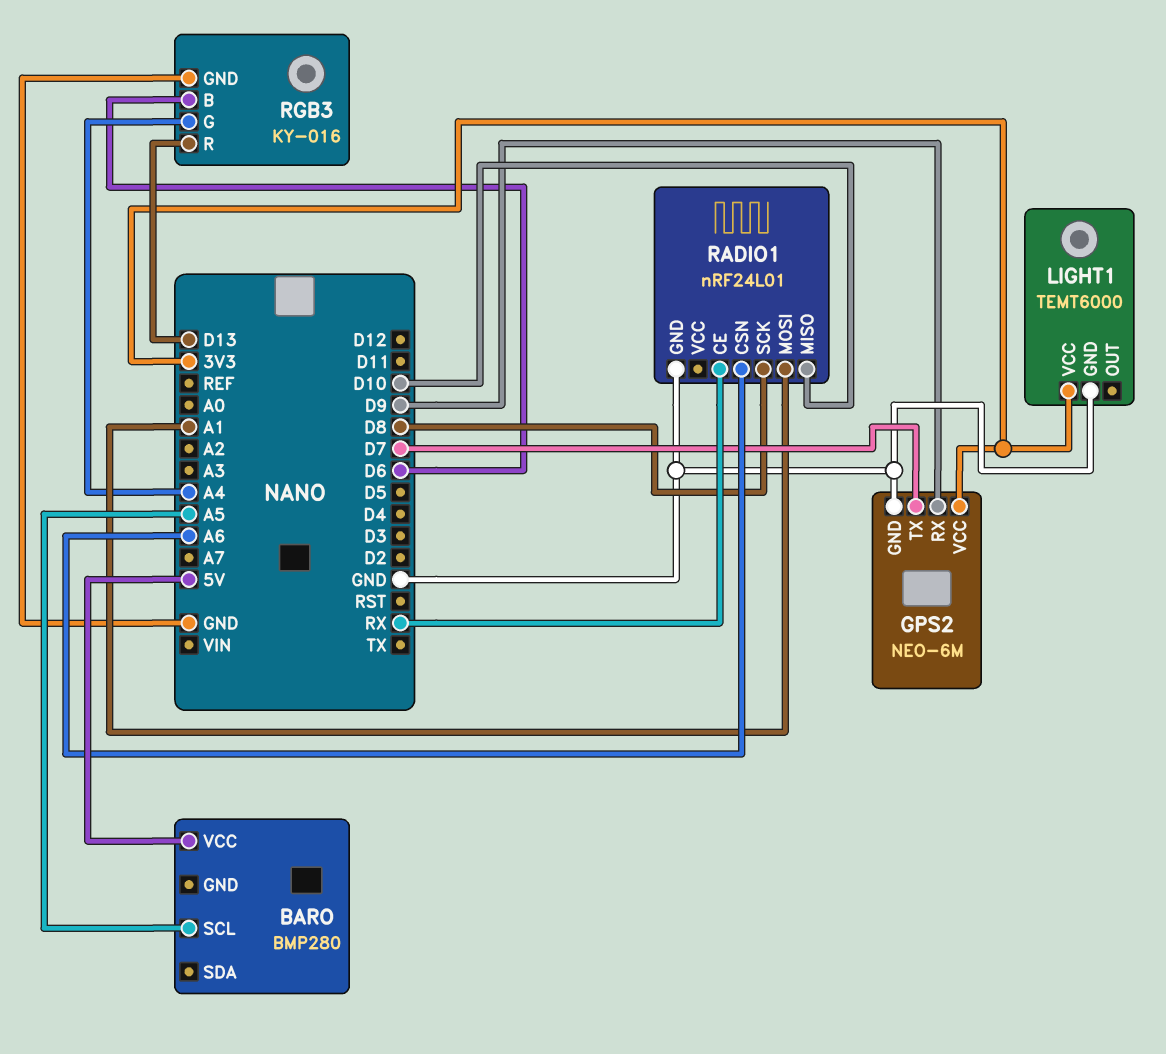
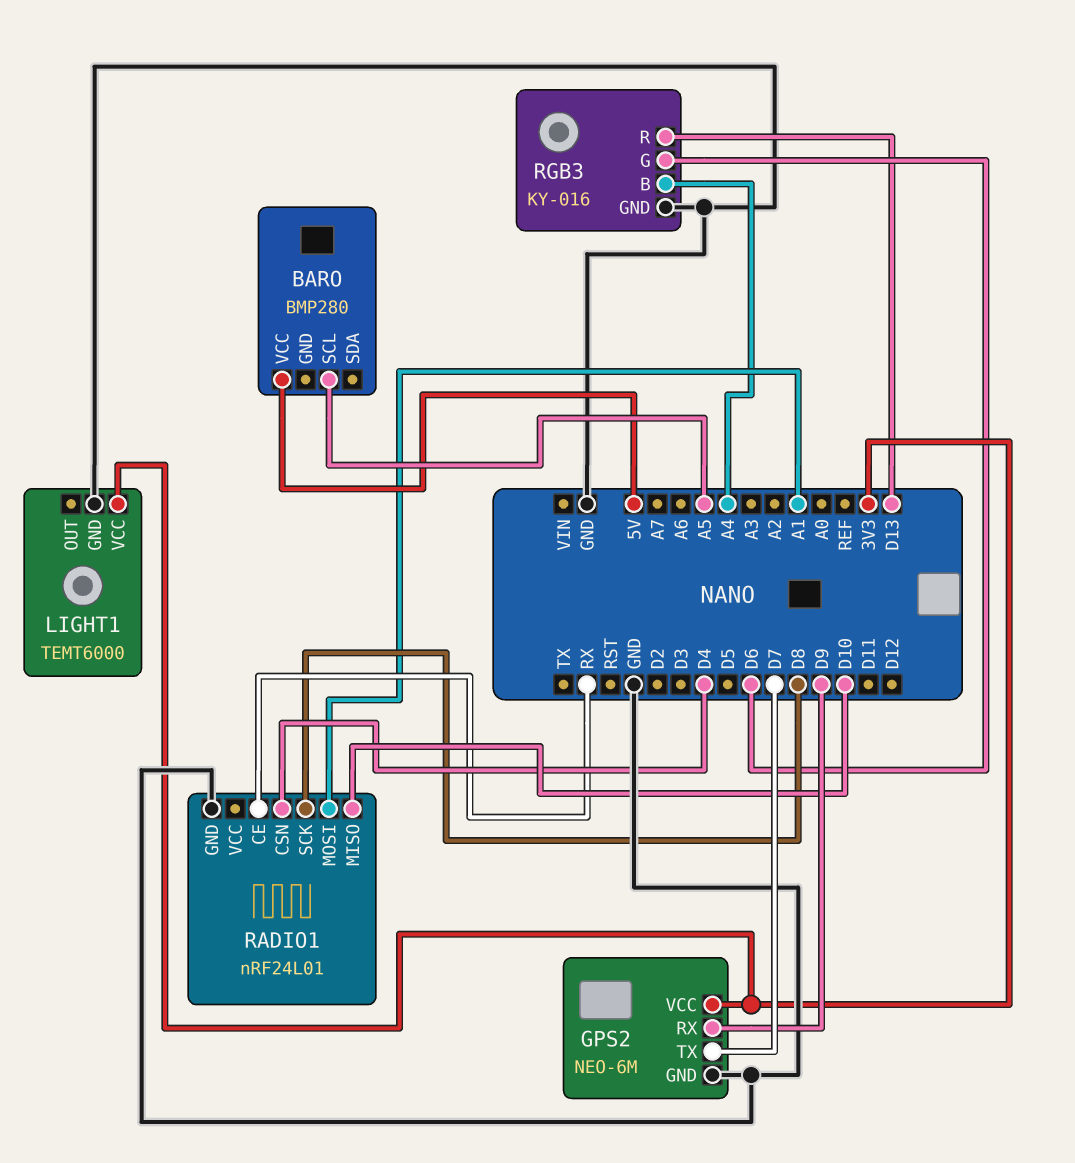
RADIO1 pin CSN: A6 -> D4
RGB3 pin B: D6 -> A4
RGB3 pin G: A4 -> D6

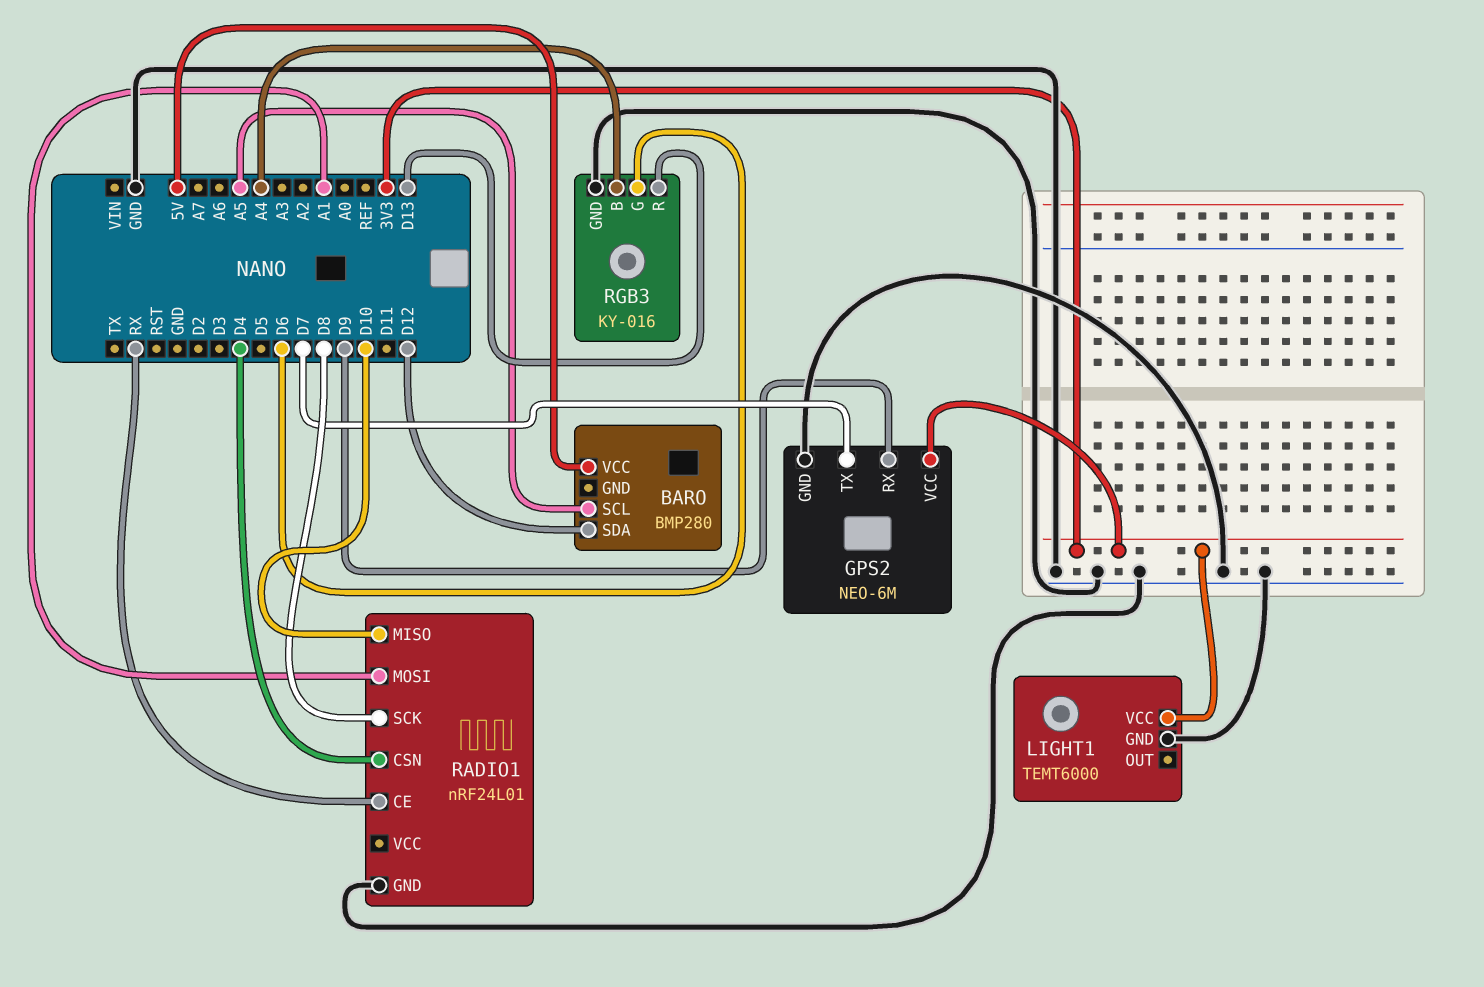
BARO pin SDA: none -> D12

